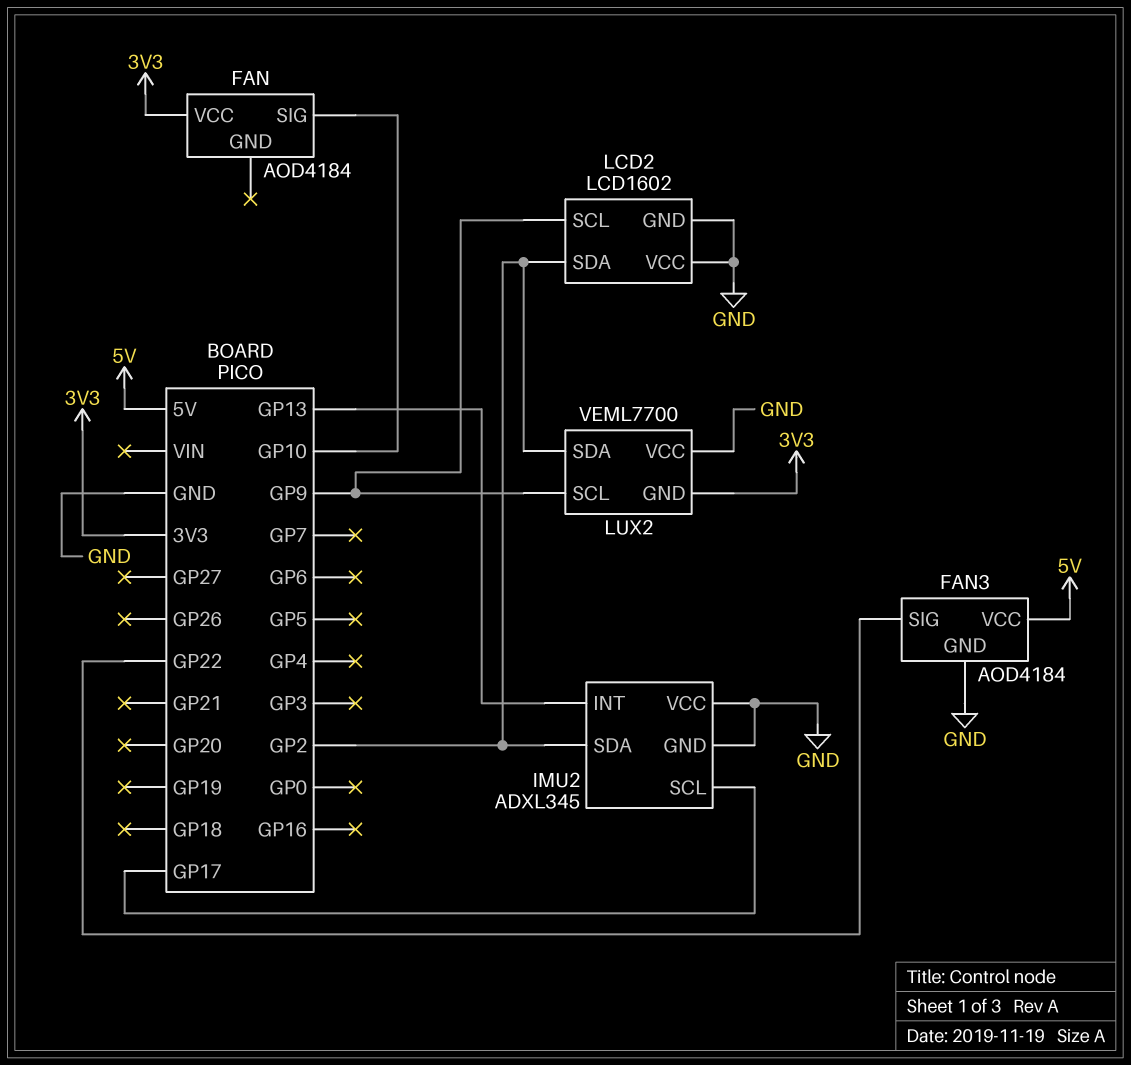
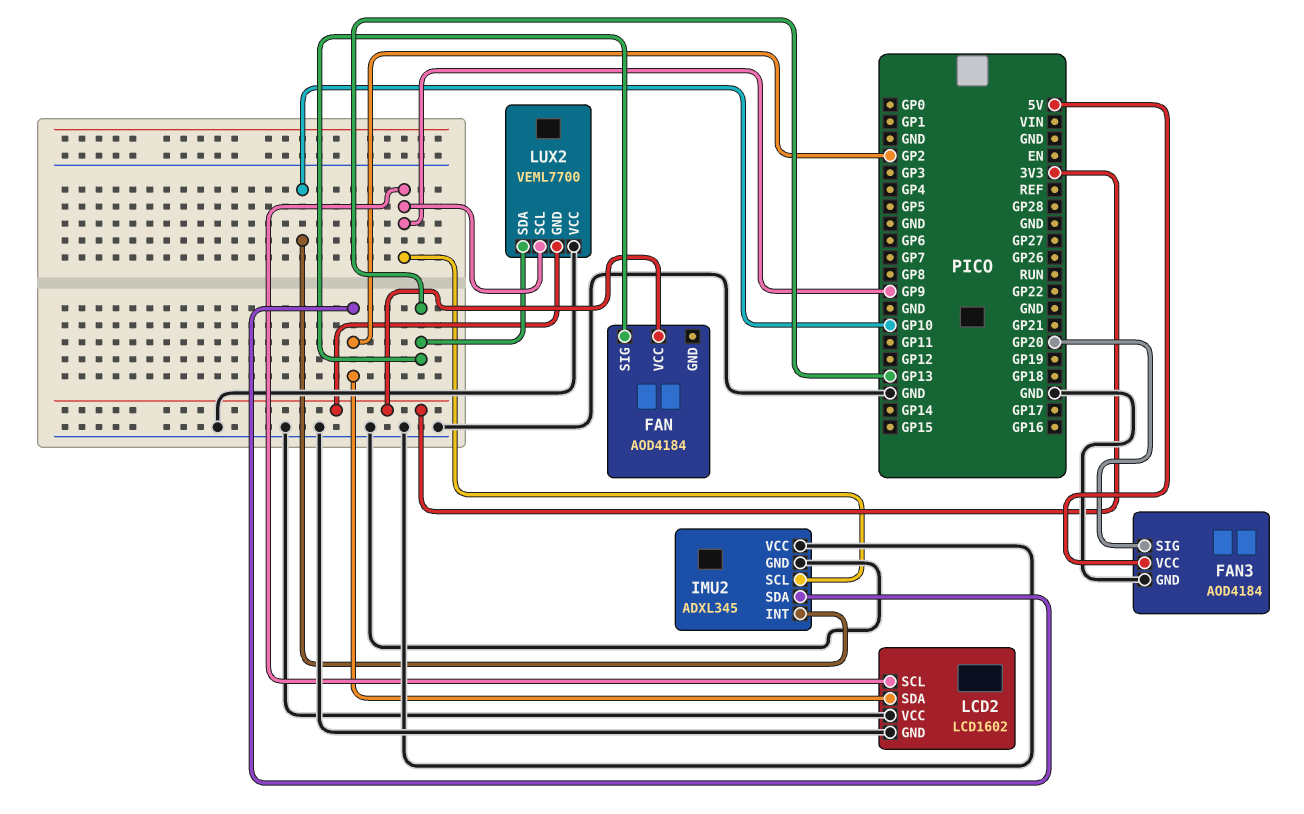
FAN pin SIG: GP10 -> GP13
FAN3 pin SIG: GP22 -> GP20
IMU2 pin INT: GP13 -> GP10
IMU2 pin SCL: GP17 -> GP9
LUX2 pin SDA: GP2 -> GP13

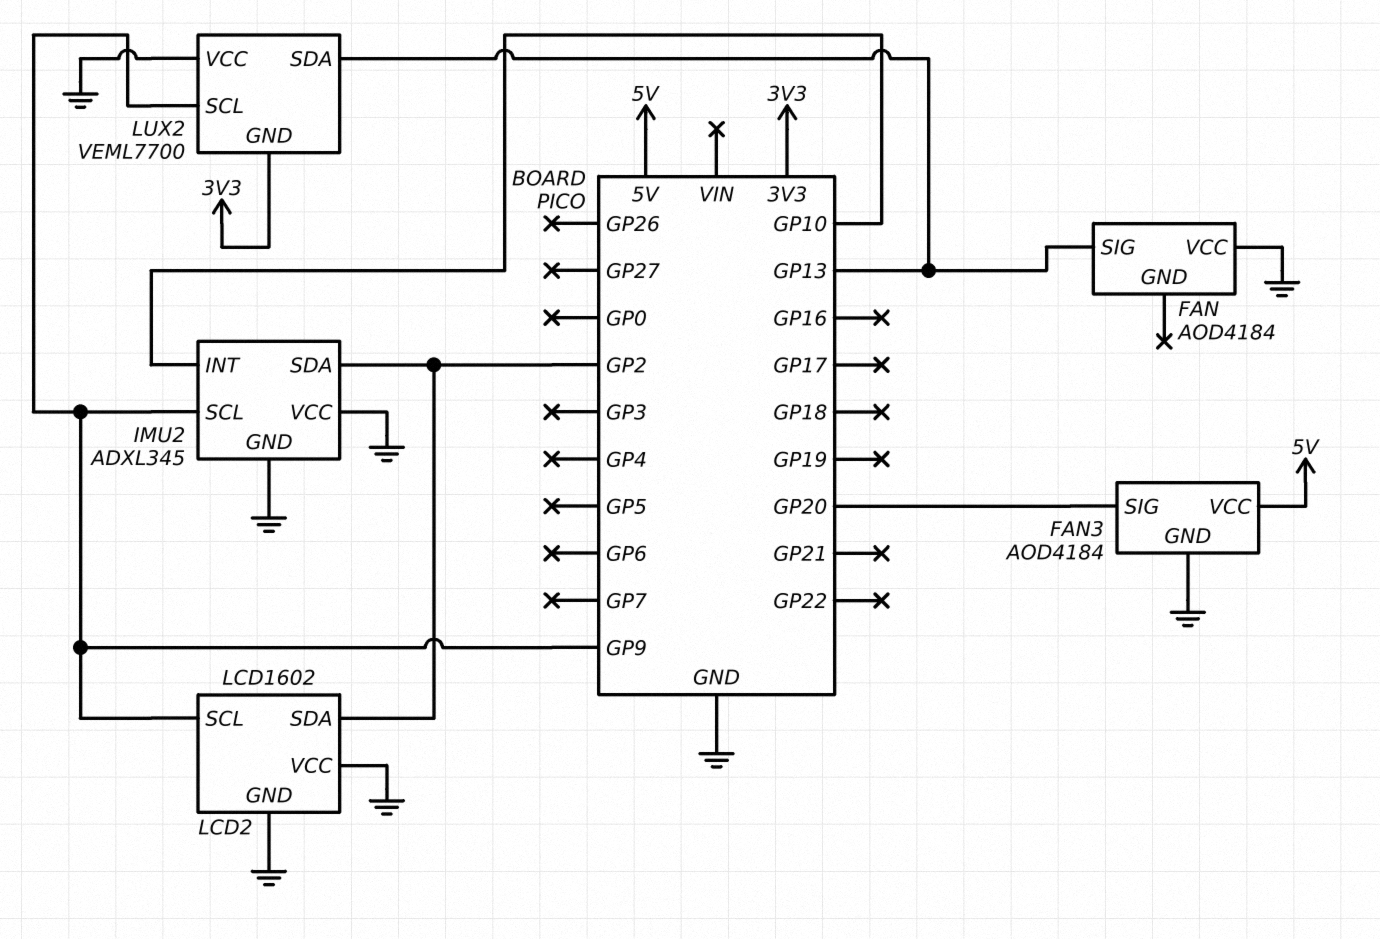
FAN pin VCC: 3V3 -> GND

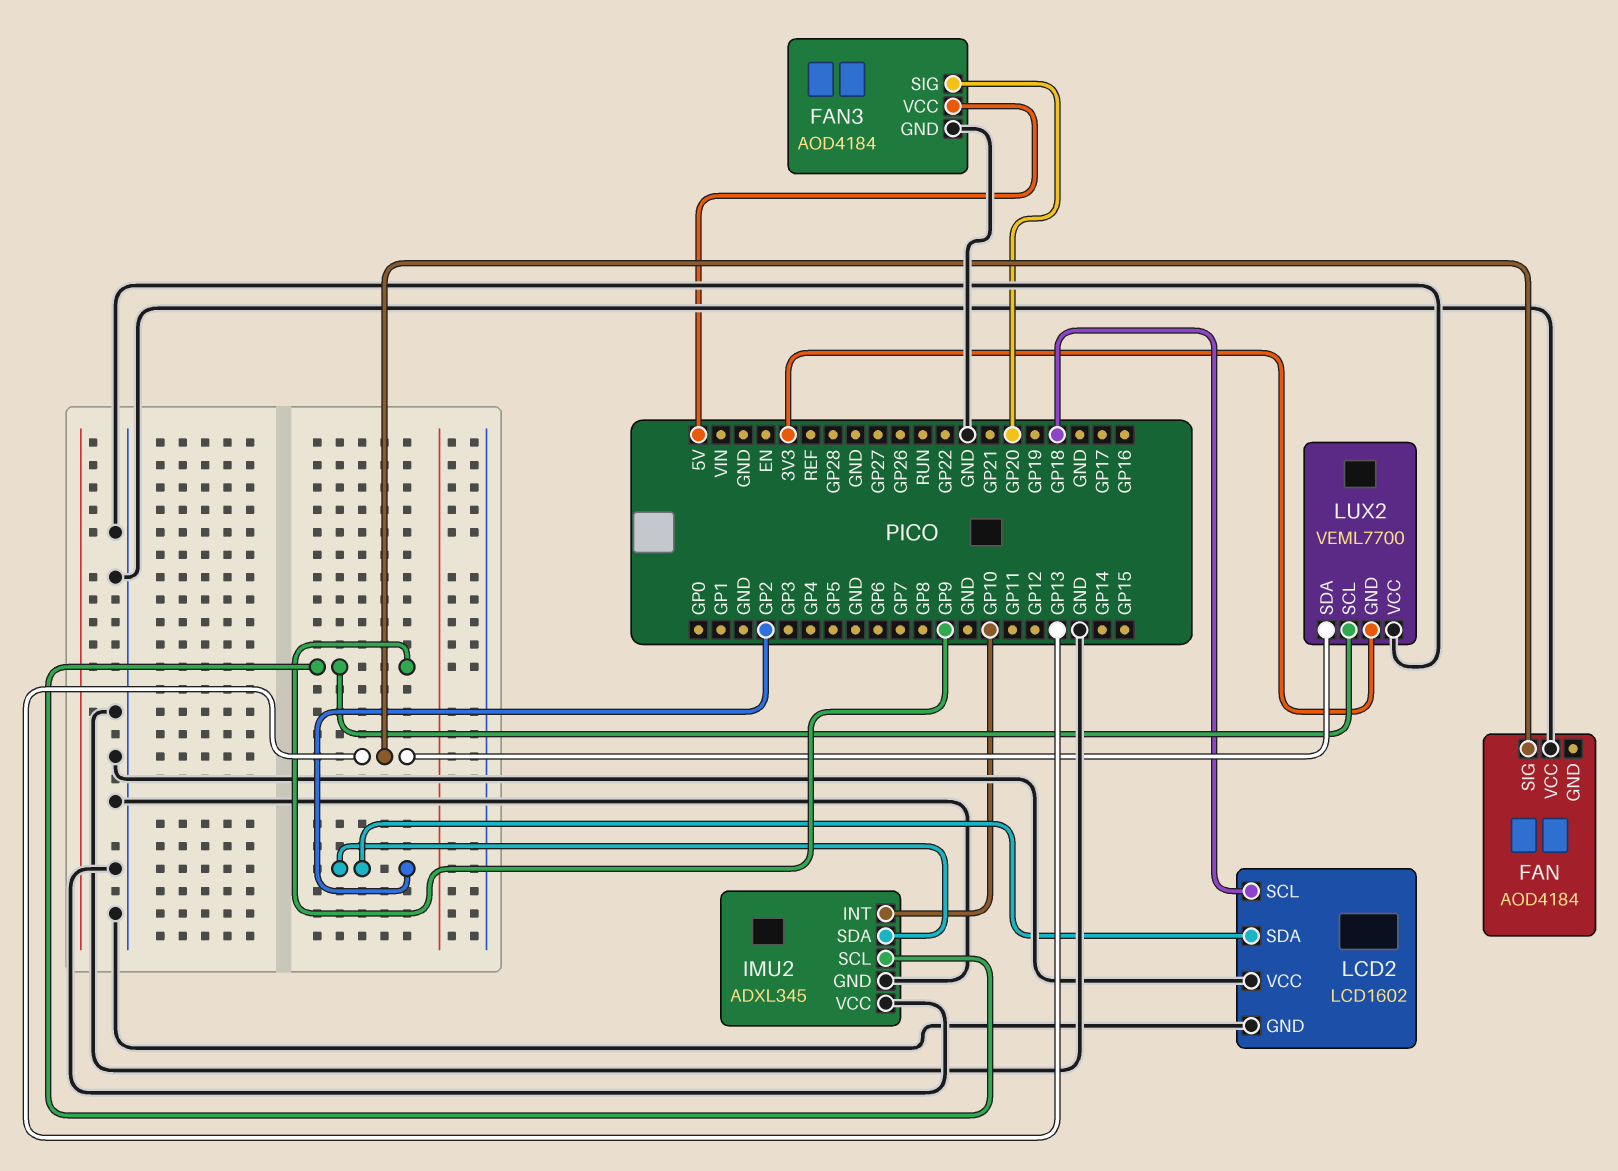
LCD2 pin SCL: GP9 -> GP18

